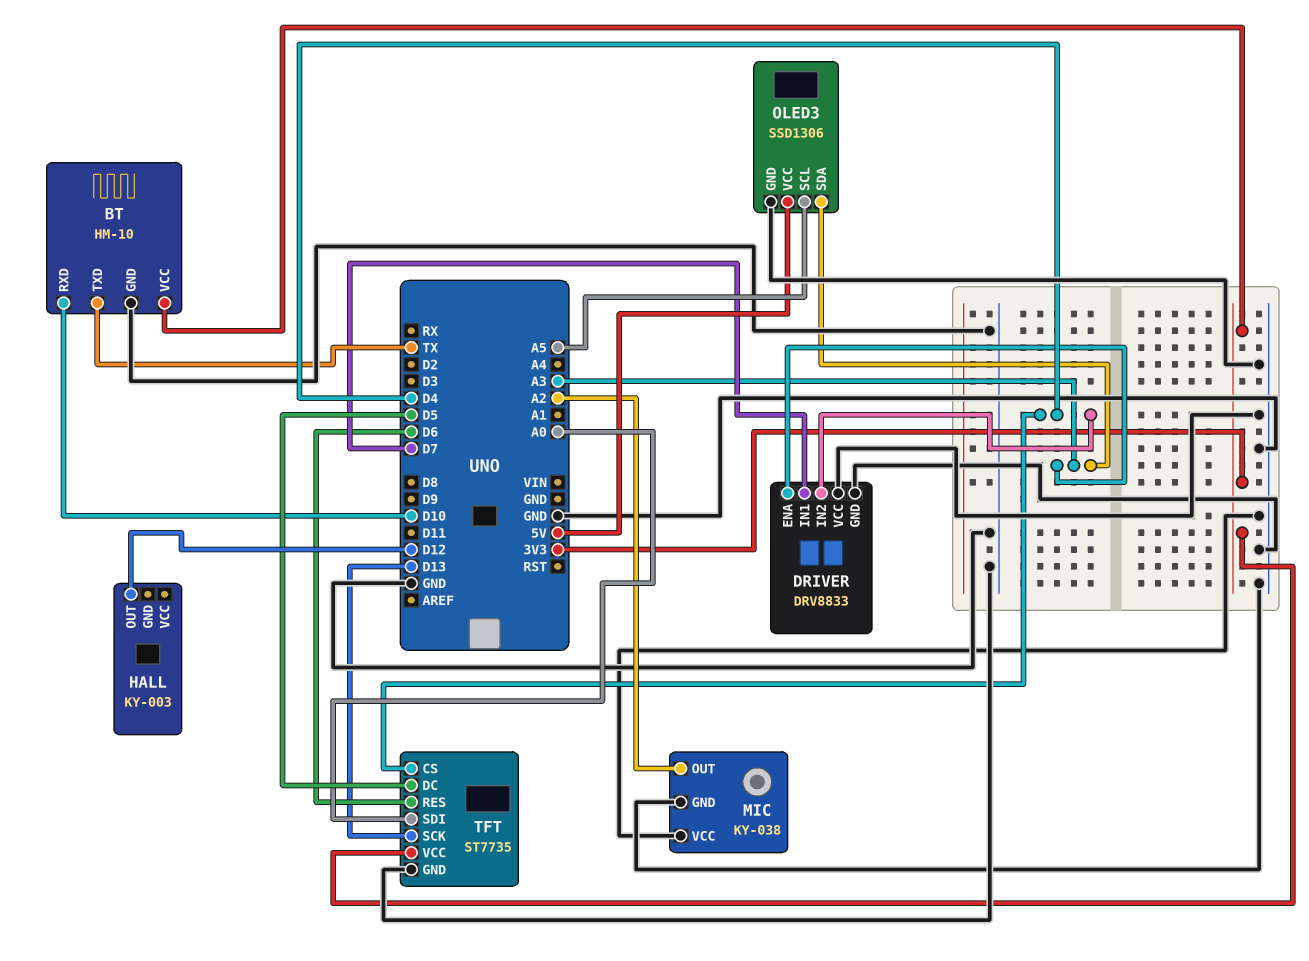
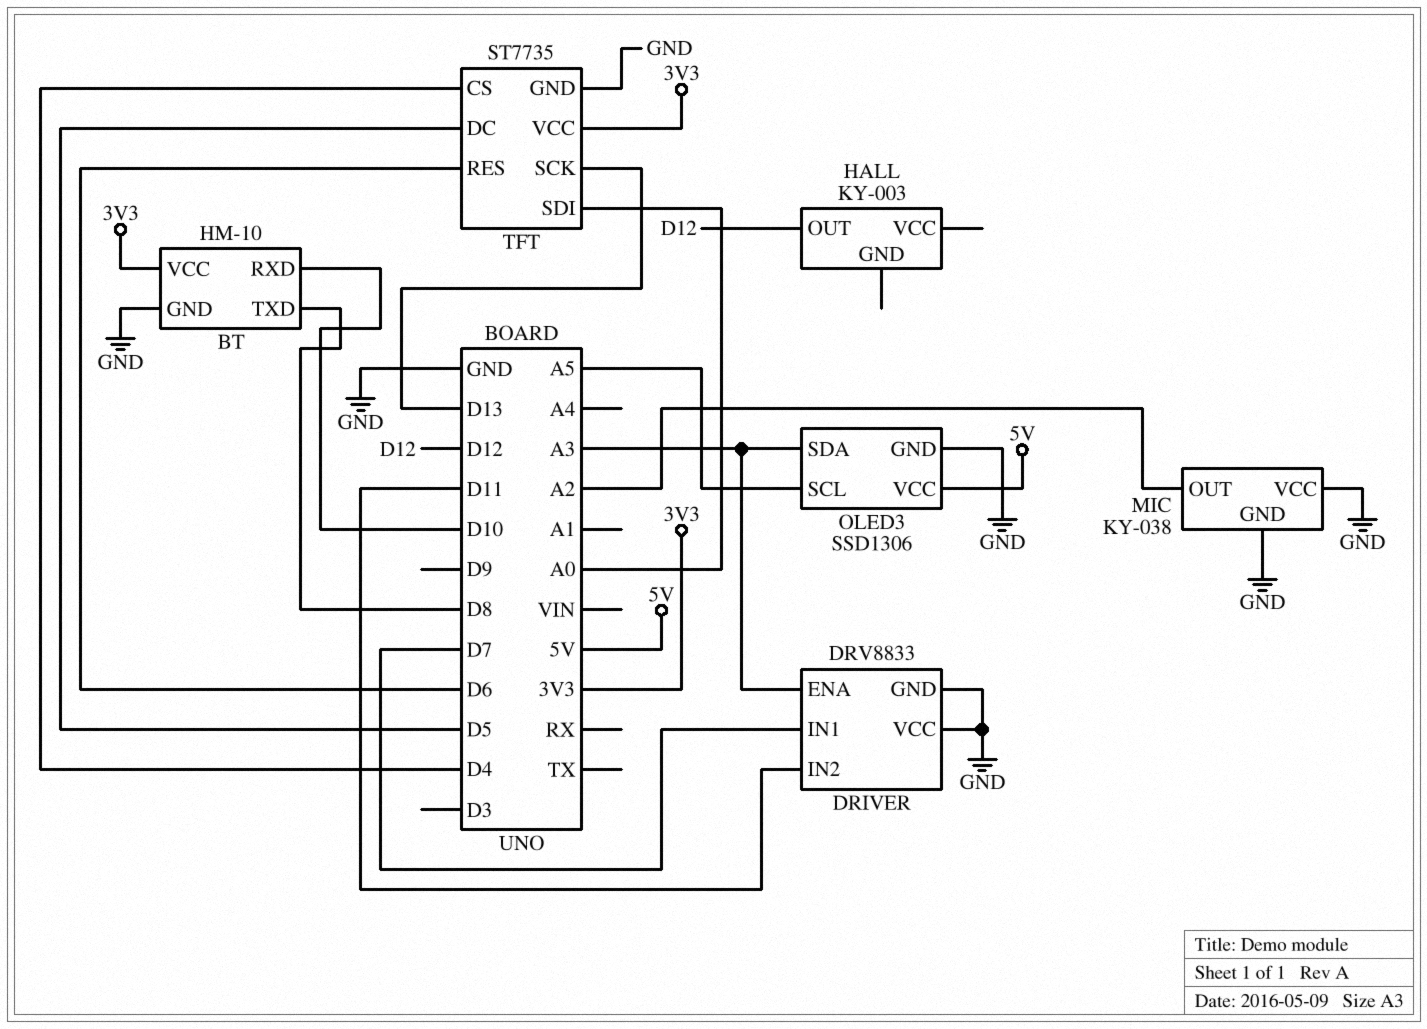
BT pin TXD: TX -> D8
DRIVER pin IN2: D4 -> D11

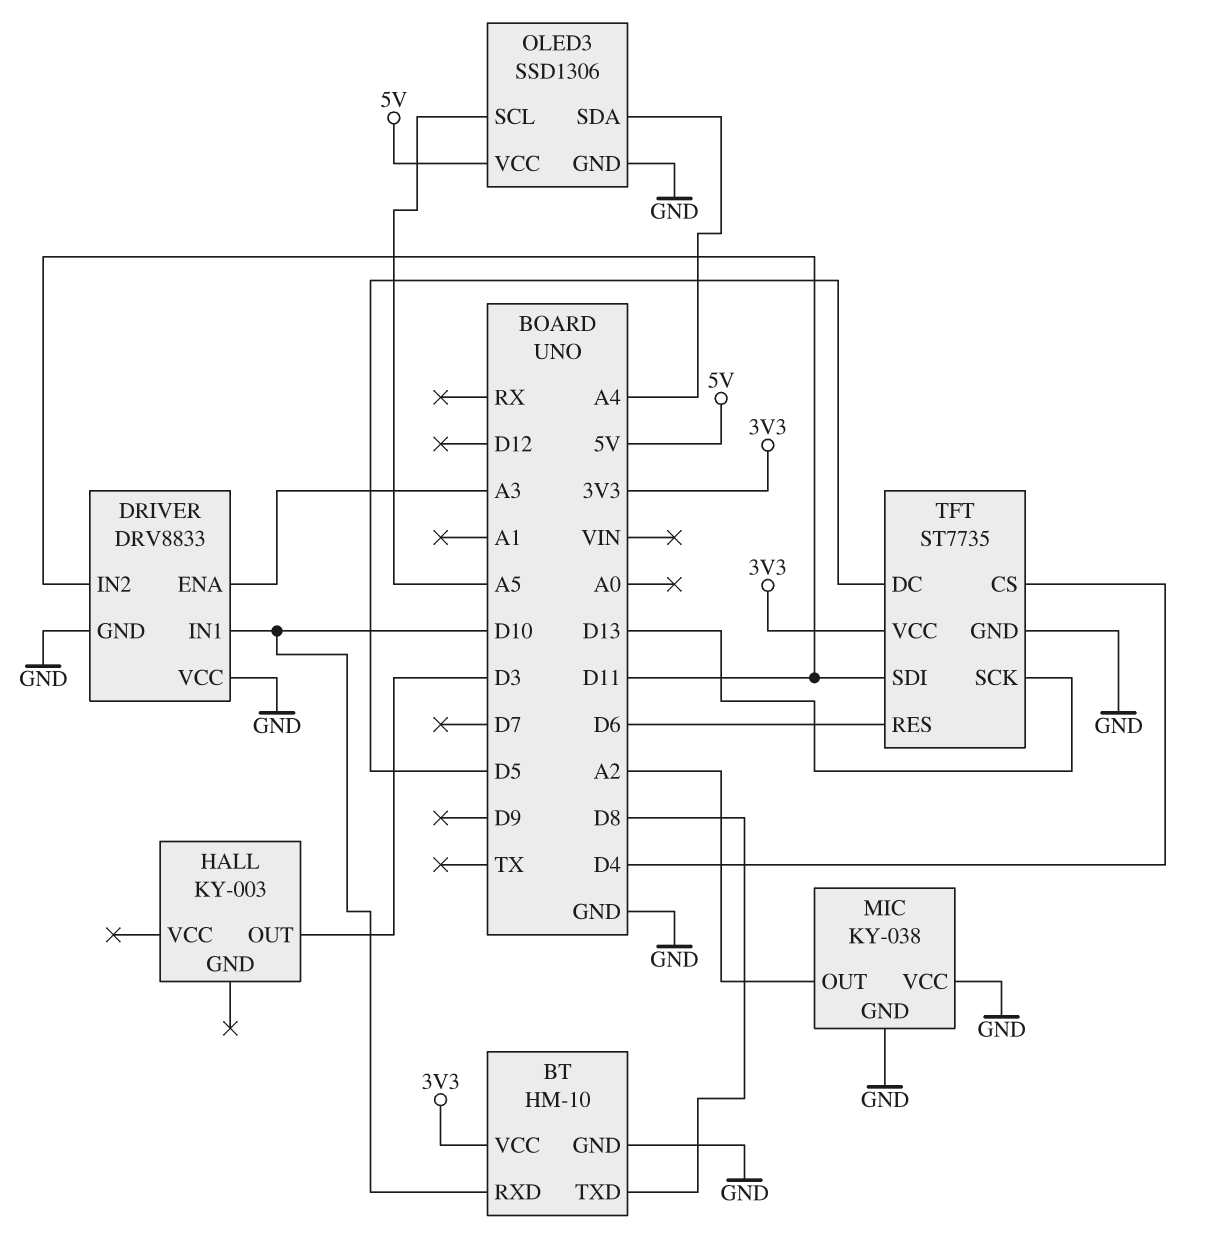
DRIVER pin IN1: D7 -> D10
HALL pin OUT: D12 -> D3
OLED3 pin SDA: A3 -> A4
TFT pin SDI: A0 -> D11

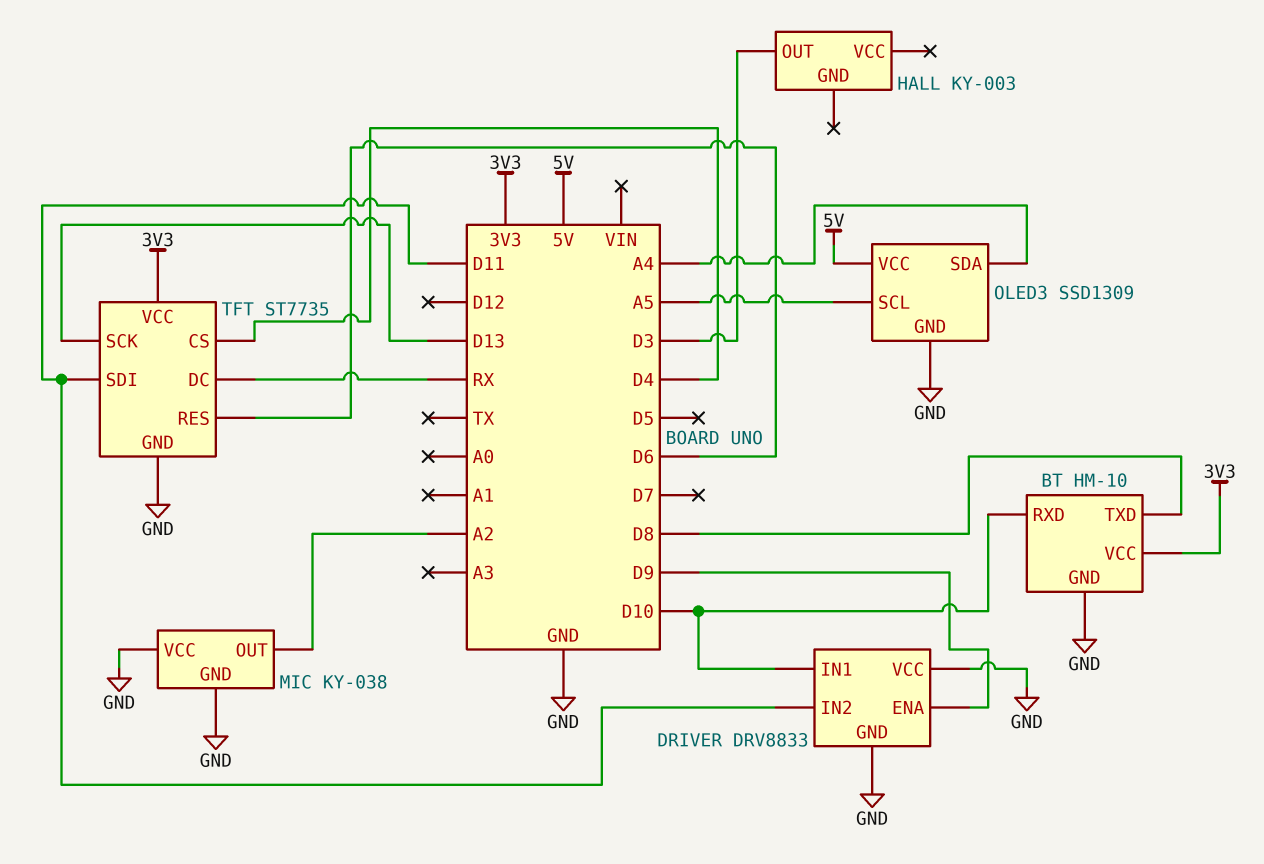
DRIVER pin ENA: A3 -> D9
OLED3: SSD1306 -> SSD1309
TFT pin DC: D5 -> RX

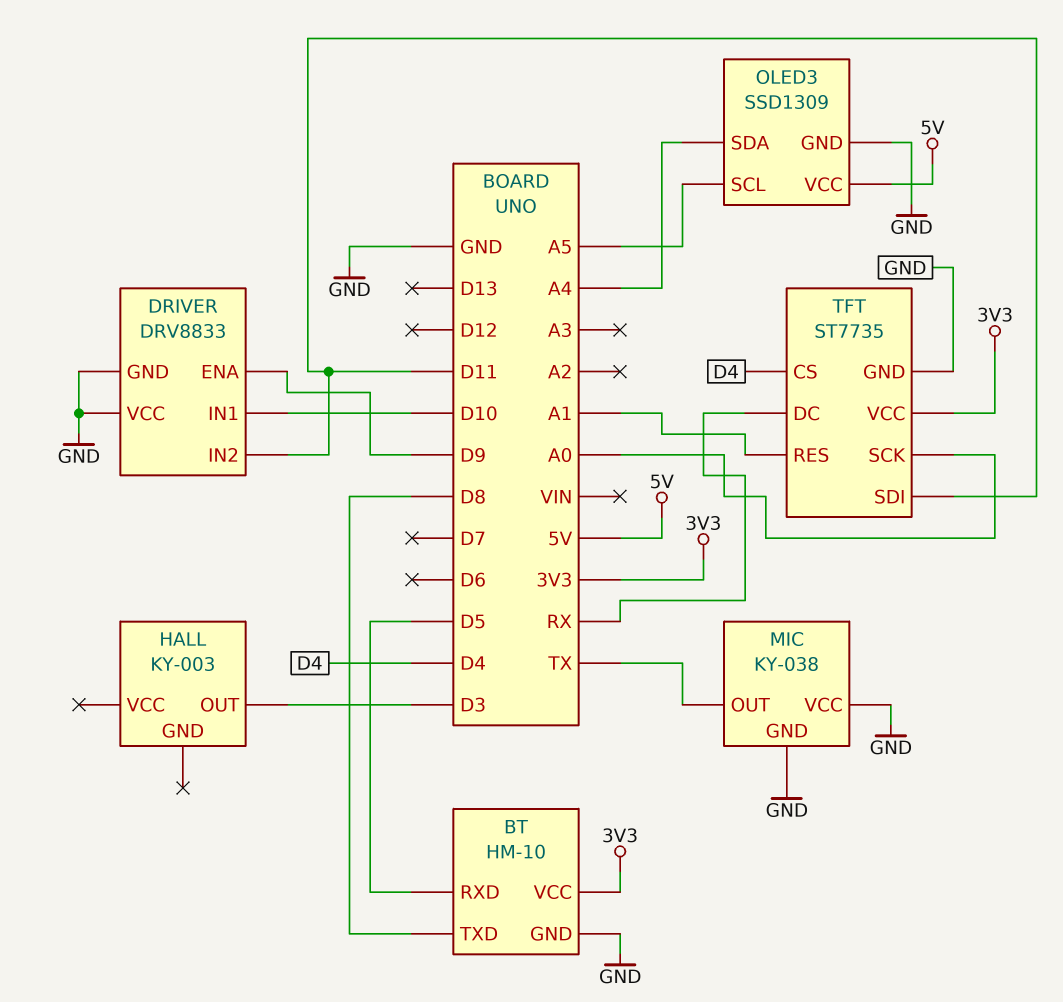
BT pin RXD: D10 -> D5
MIC pin OUT: A2 -> TX
TFT pin RES: D6 -> A1
TFT pin SCK: D13 -> A0

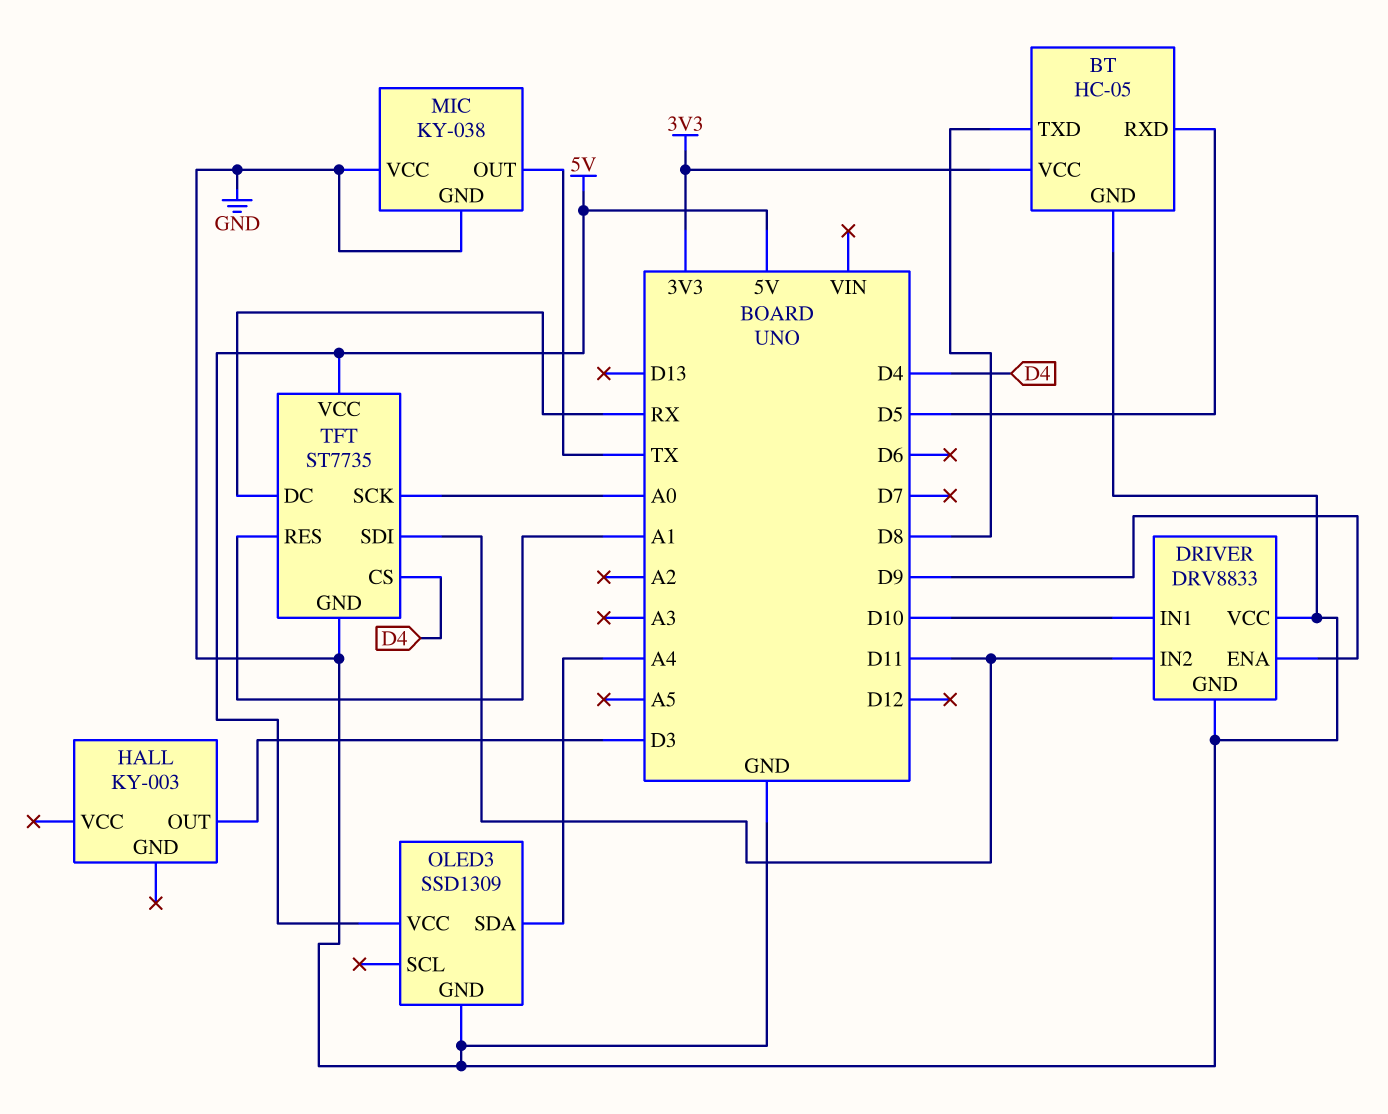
BT: HM-10 -> HC-05
OLED3 pin SCL: A5 -> none
TFT pin VCC: 3V3 -> 5V

